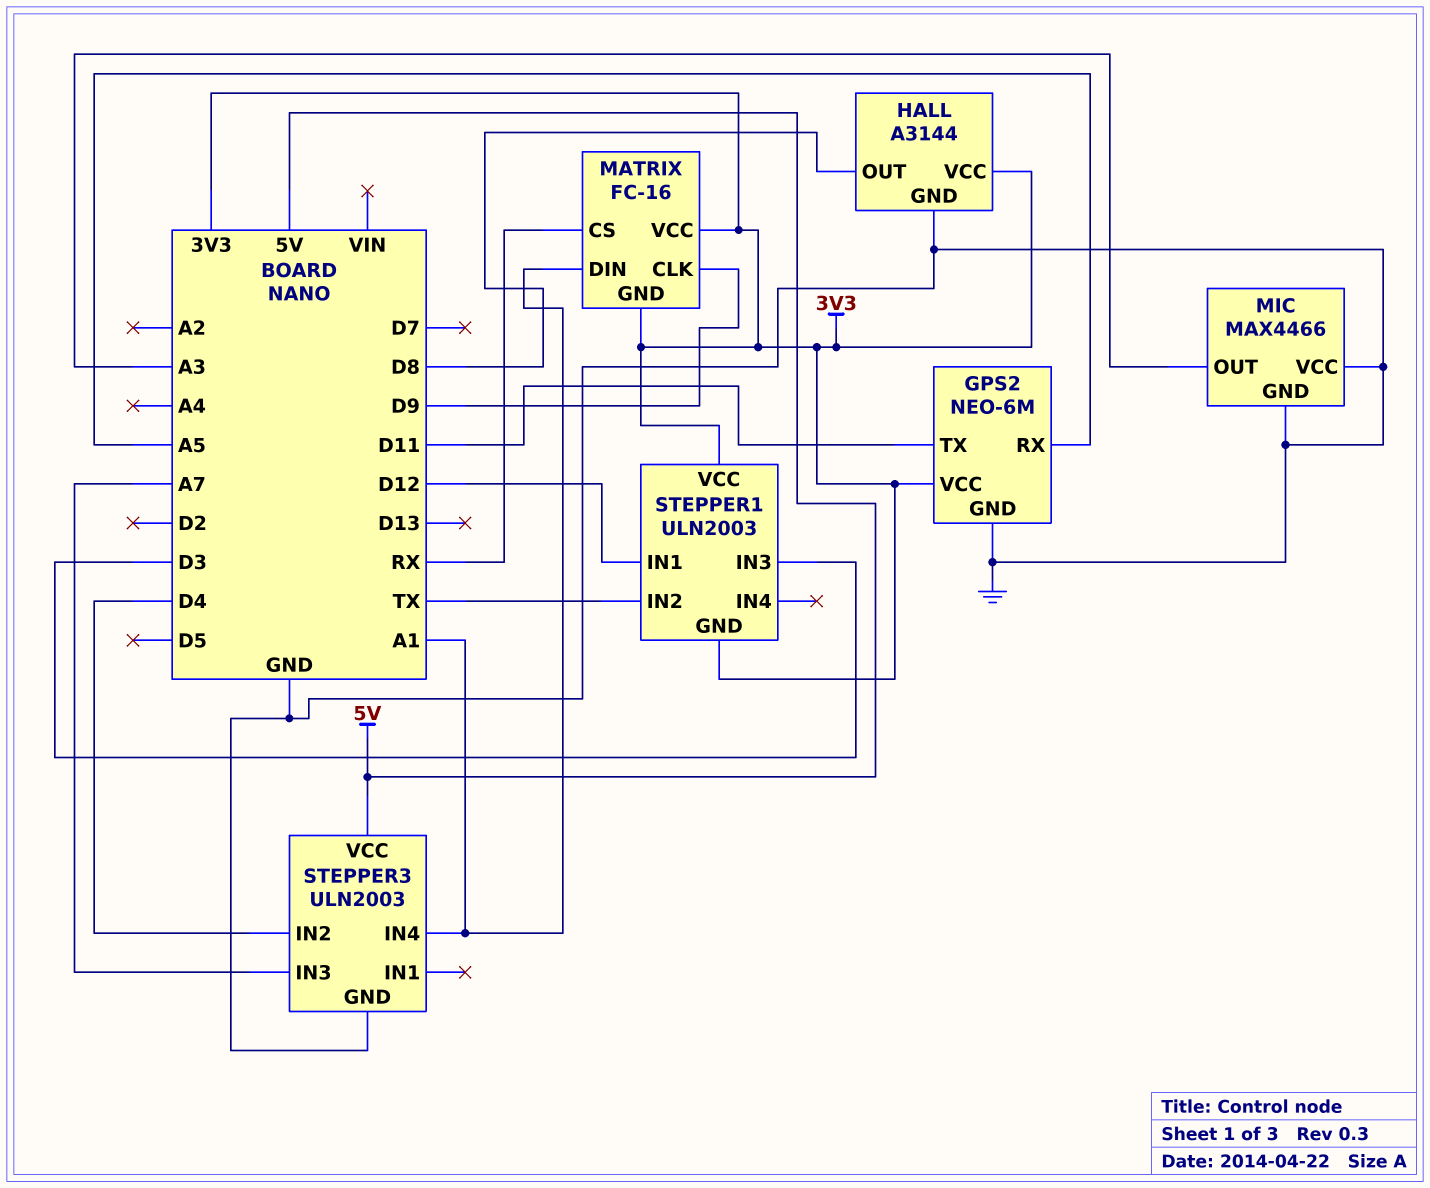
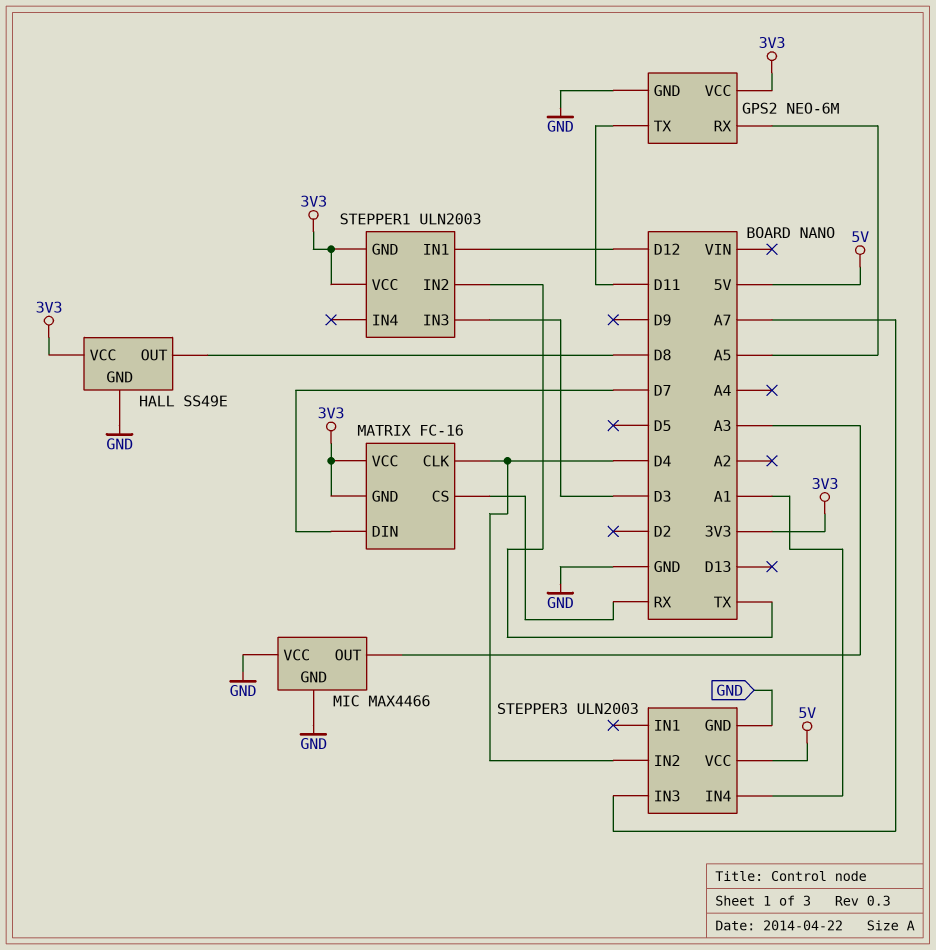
HALL: A3144 -> SS49E
MATRIX pin CLK: D9 -> D4
MATRIX pin DIN: A1 -> D7

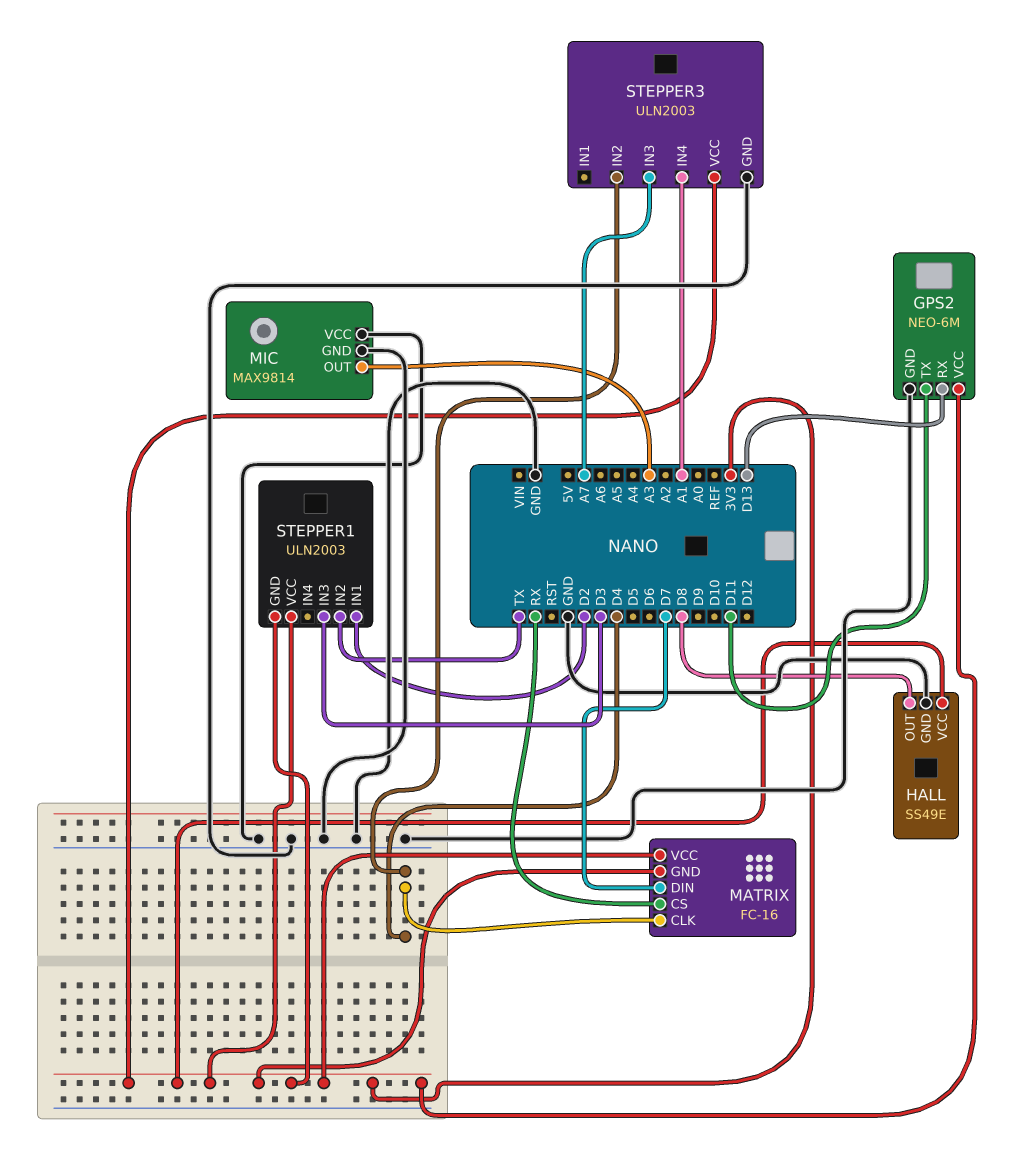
GPS2 pin RX: A5 -> D13
MIC: MAX4466 -> MAX9814
STEPPER1 pin IN1: D12 -> D2
STEPPER3 pin VCC: 5V -> 3V3

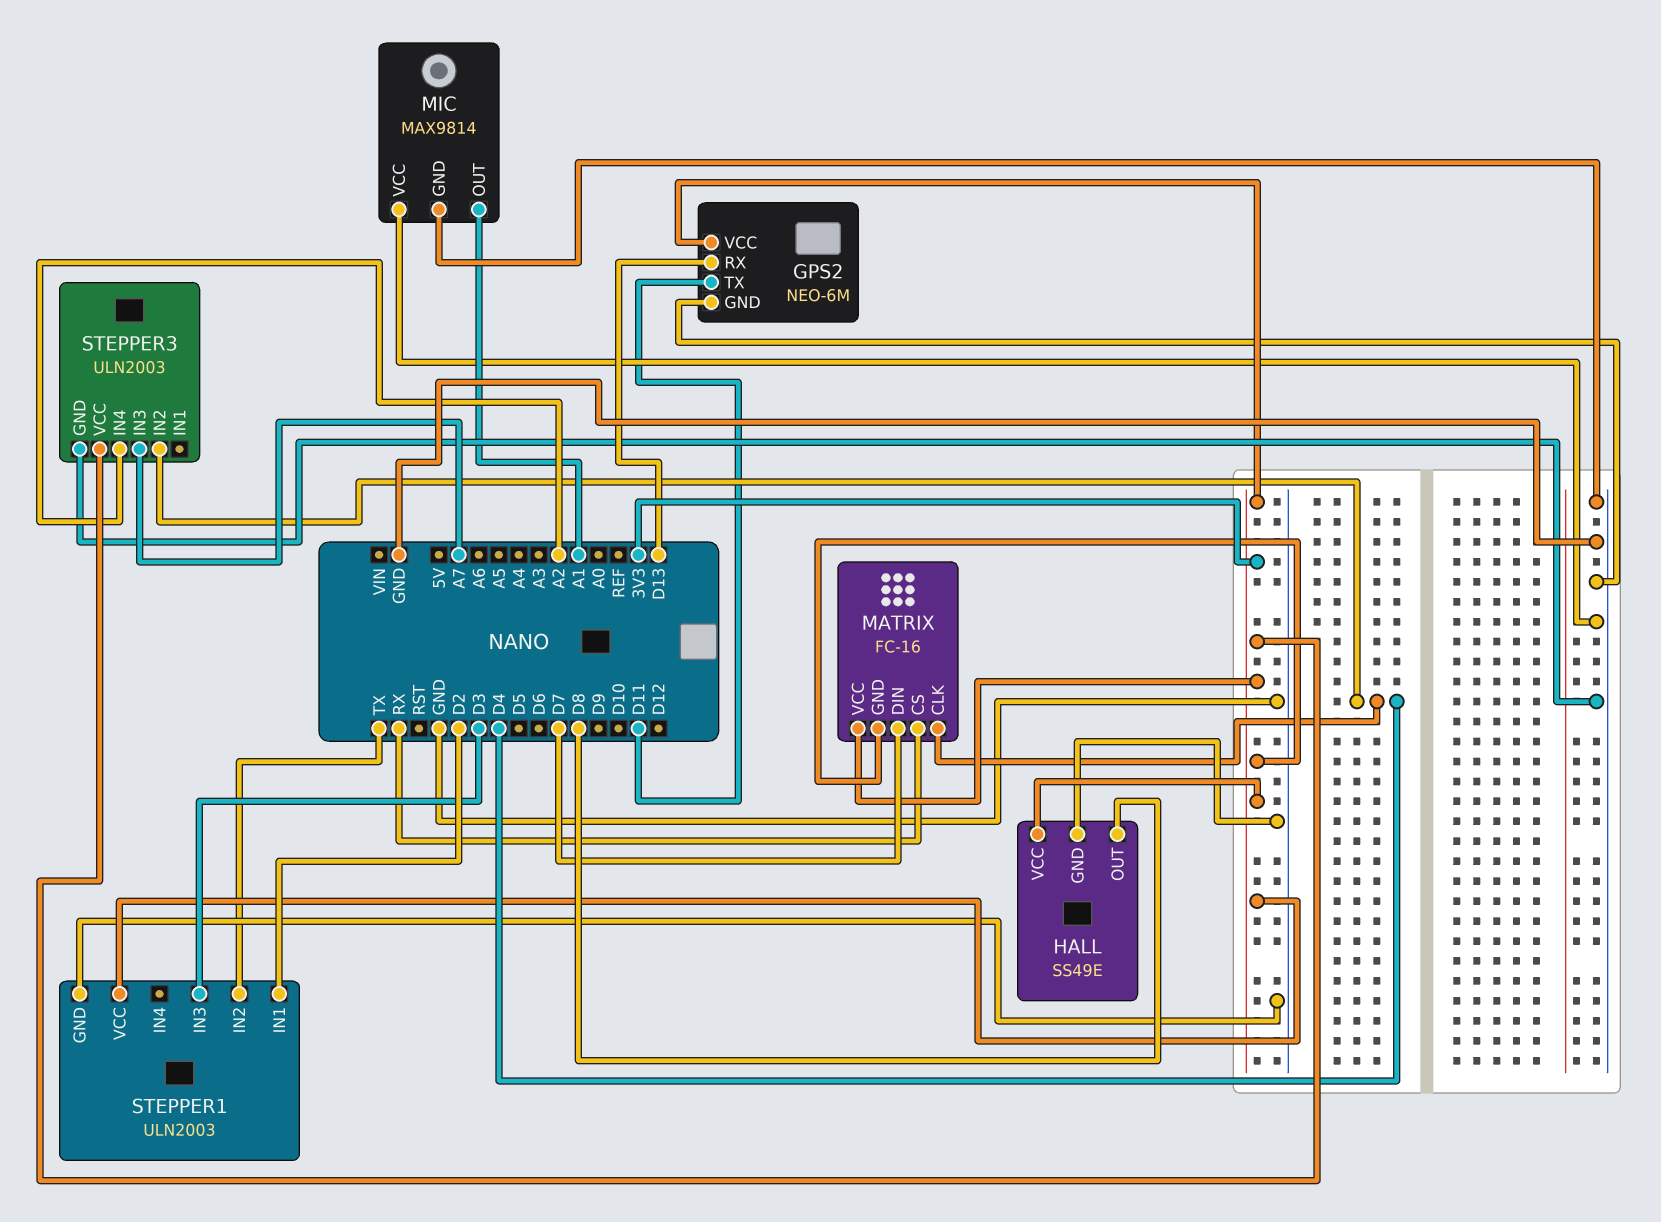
MIC pin OUT: A3 -> A1
STEPPER1 pin GND: 3V3 -> GND
STEPPER3 pin IN4: A1 -> A2

